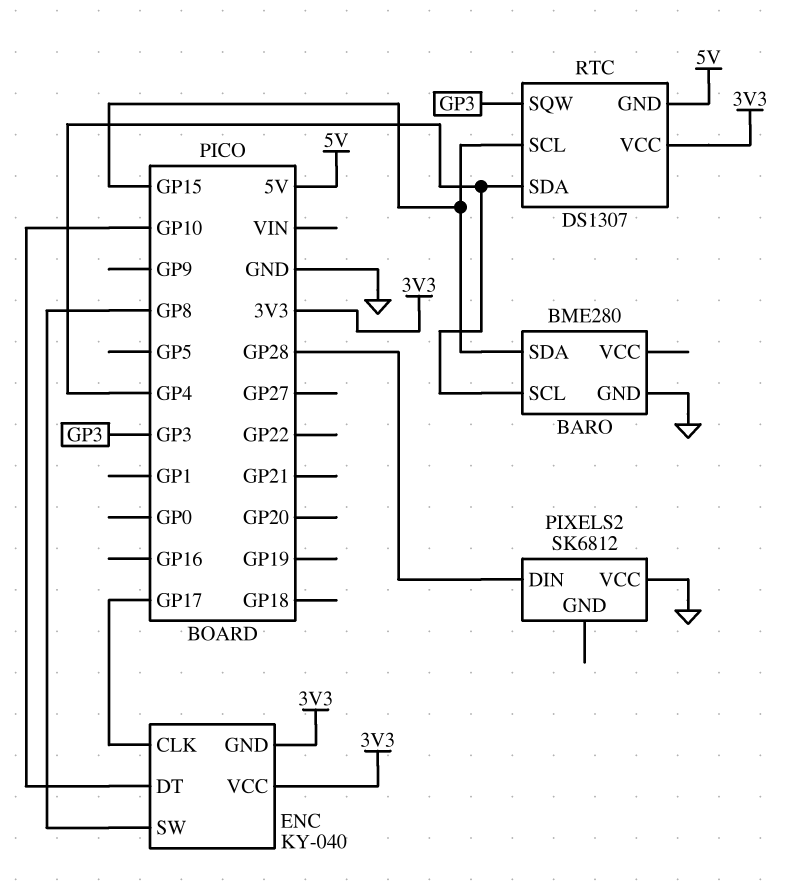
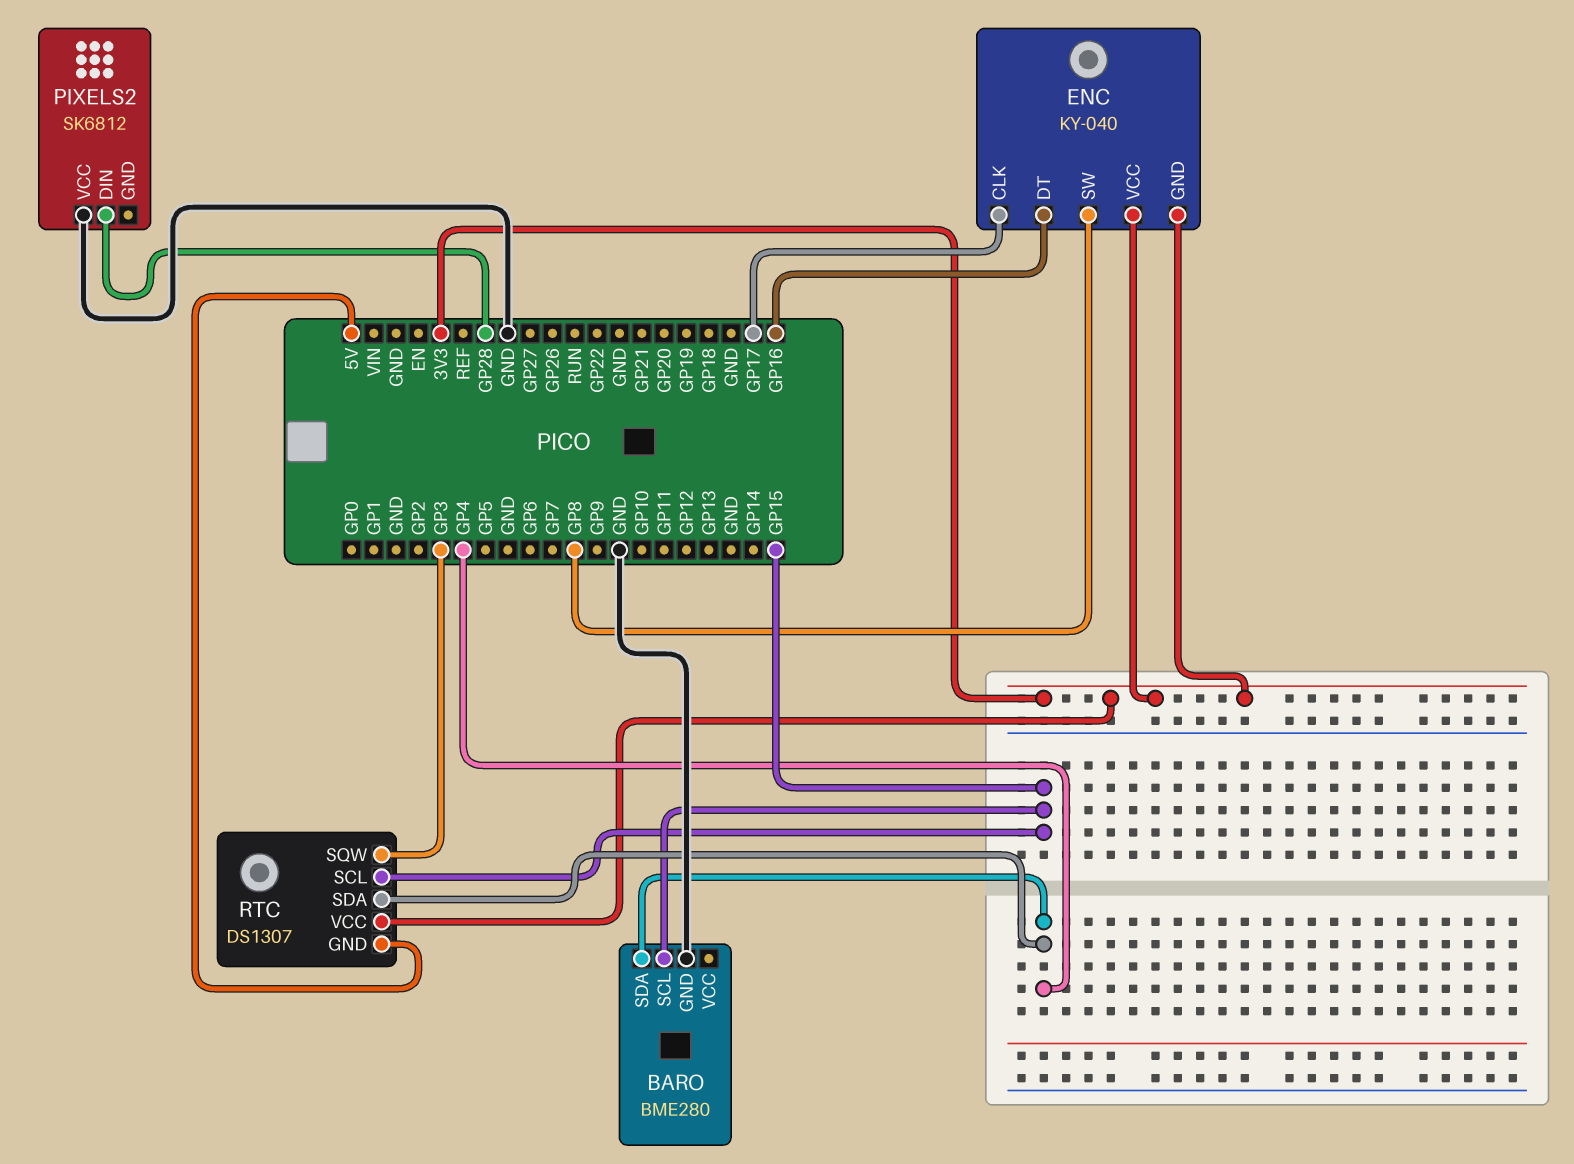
BARO pin SCL: GP4 -> GP15
BARO pin SDA: GP15 -> GP4
ENC pin DT: GP10 -> GP16

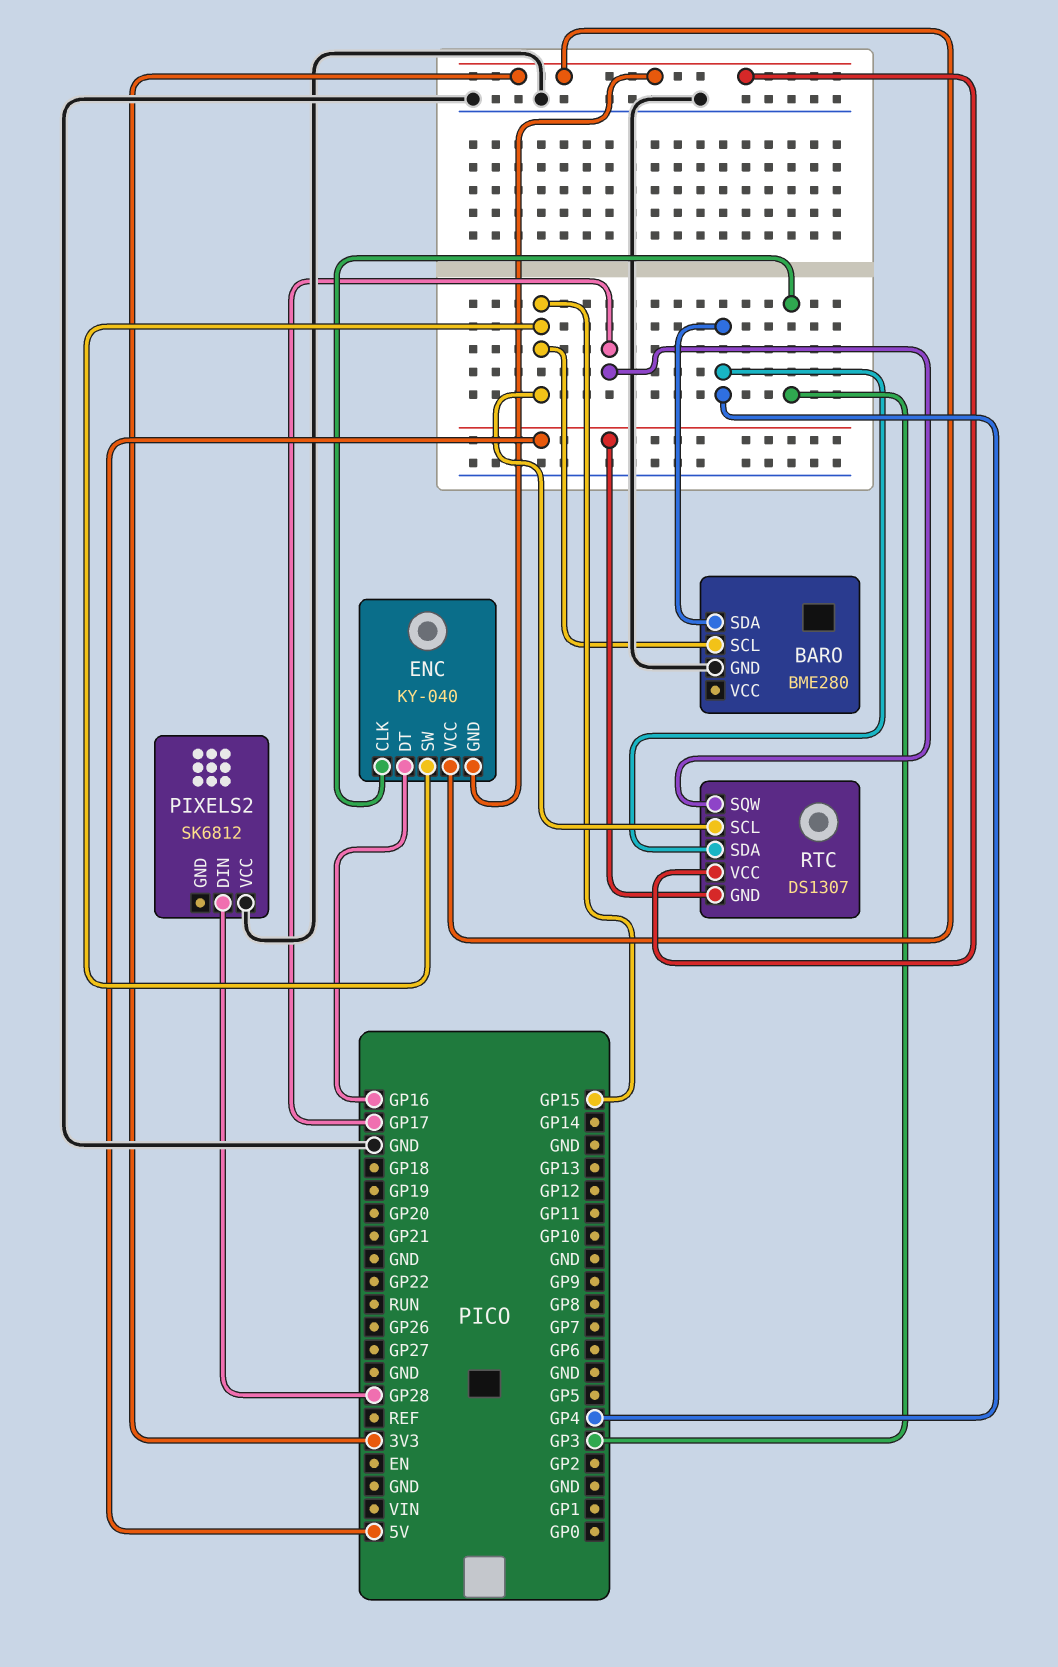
ENC pin CLK: GP17 -> GP3
ENC pin SW: GP8 -> GP15
RTC pin SQW: GP3 -> GP17

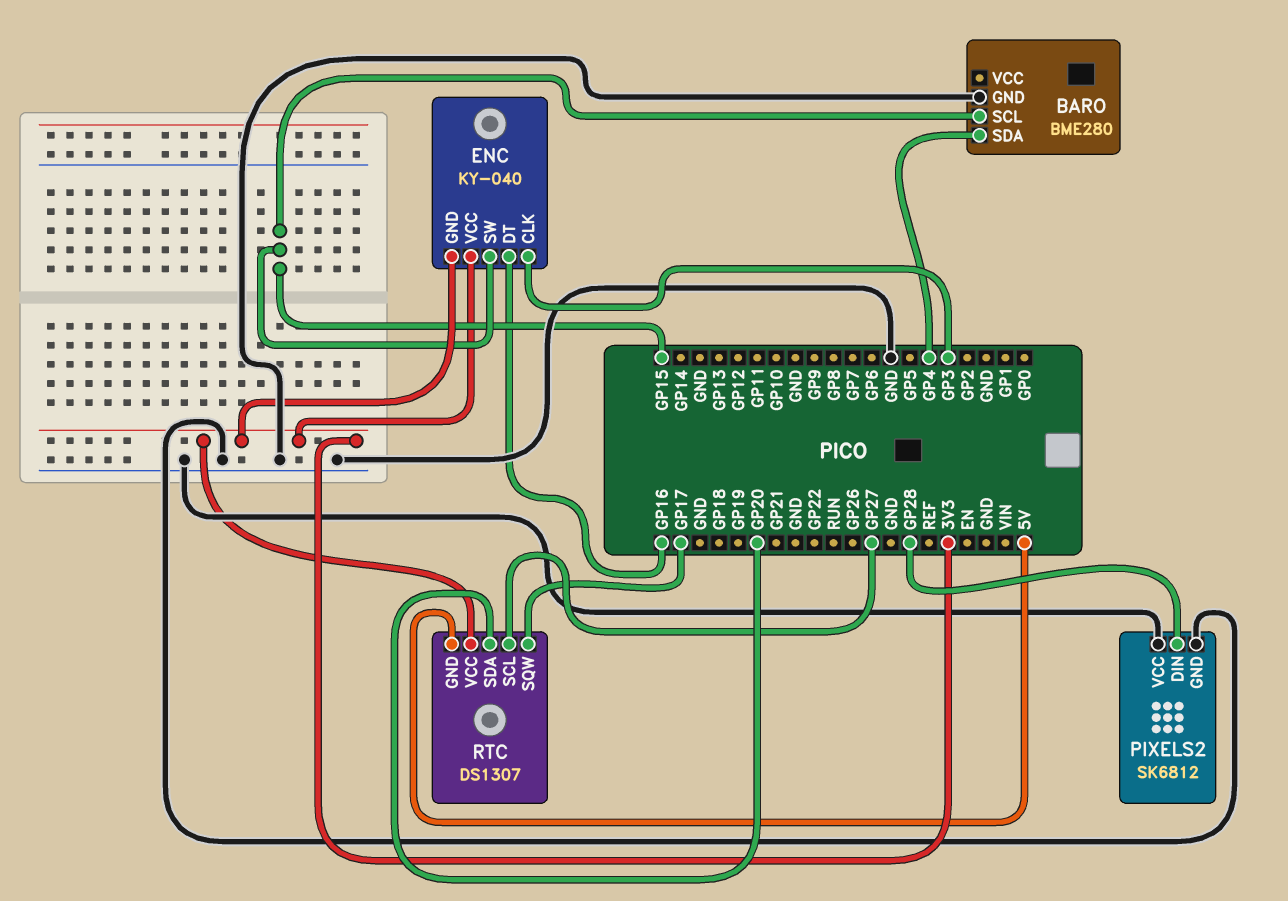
PIXELS2 pin GND: none -> GND
RTC pin SCL: GP15 -> GP27
RTC pin SDA: GP4 -> GP20

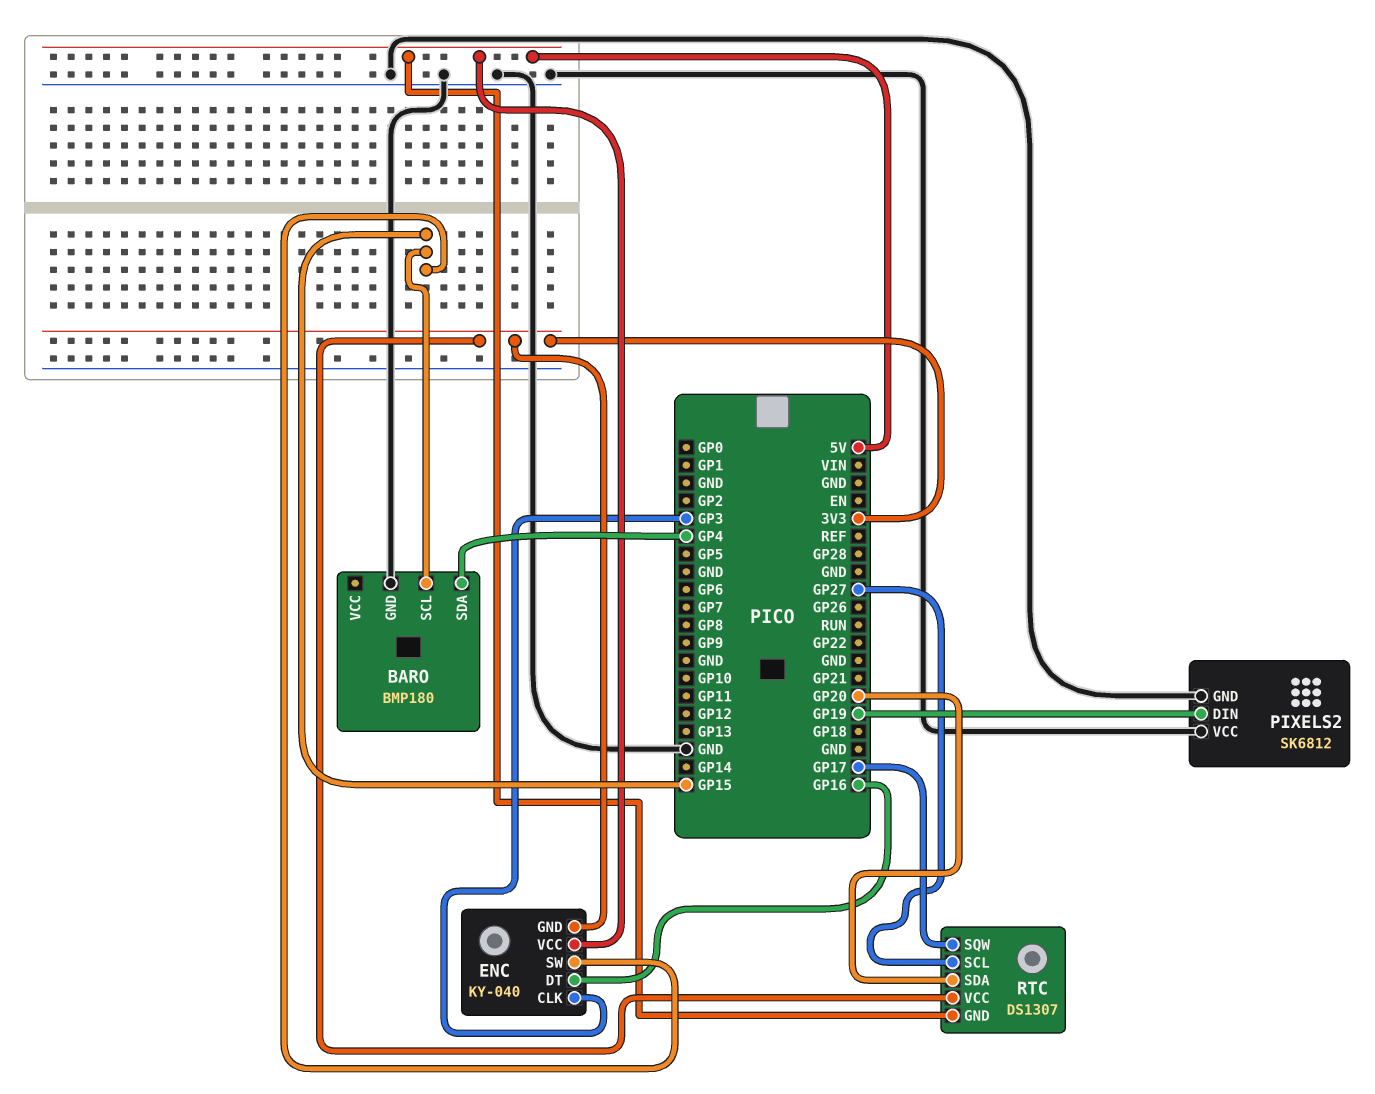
BARO: BME280 -> BMP180
ENC pin VCC: 3V3 -> 5V
PIXELS2 pin DIN: GP28 -> GP19

